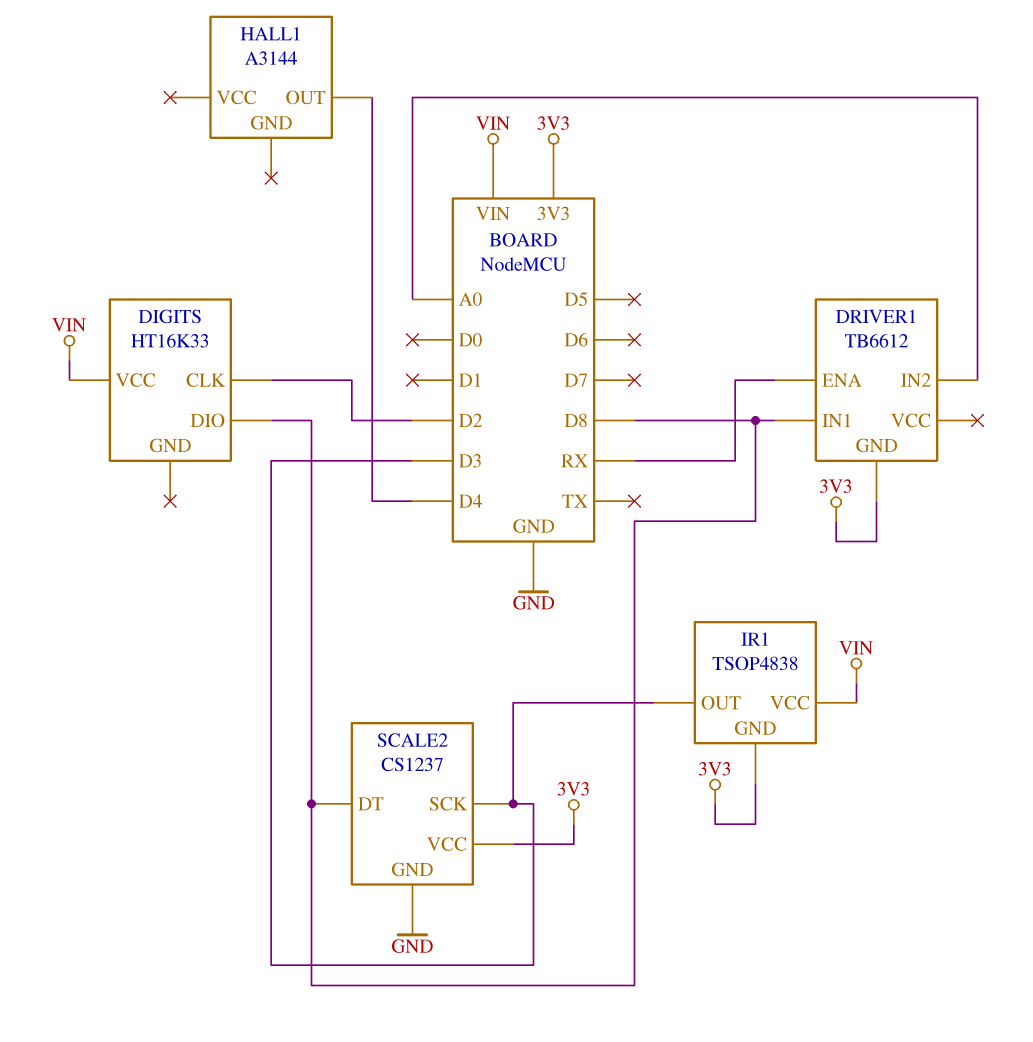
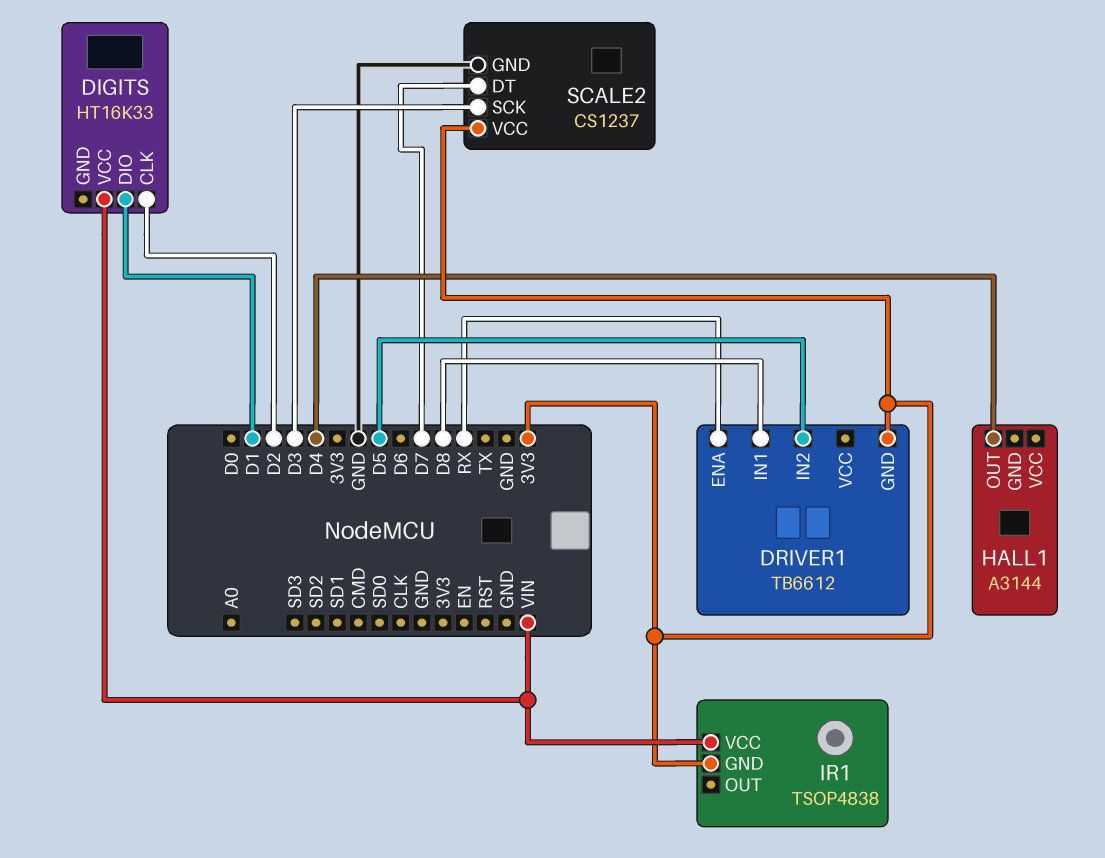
DIGITS pin DIO: D8 -> D1
DRIVER1 pin IN2: A0 -> D5
IR1 pin OUT: D3 -> none
SCALE2 pin DT: D8 -> D7

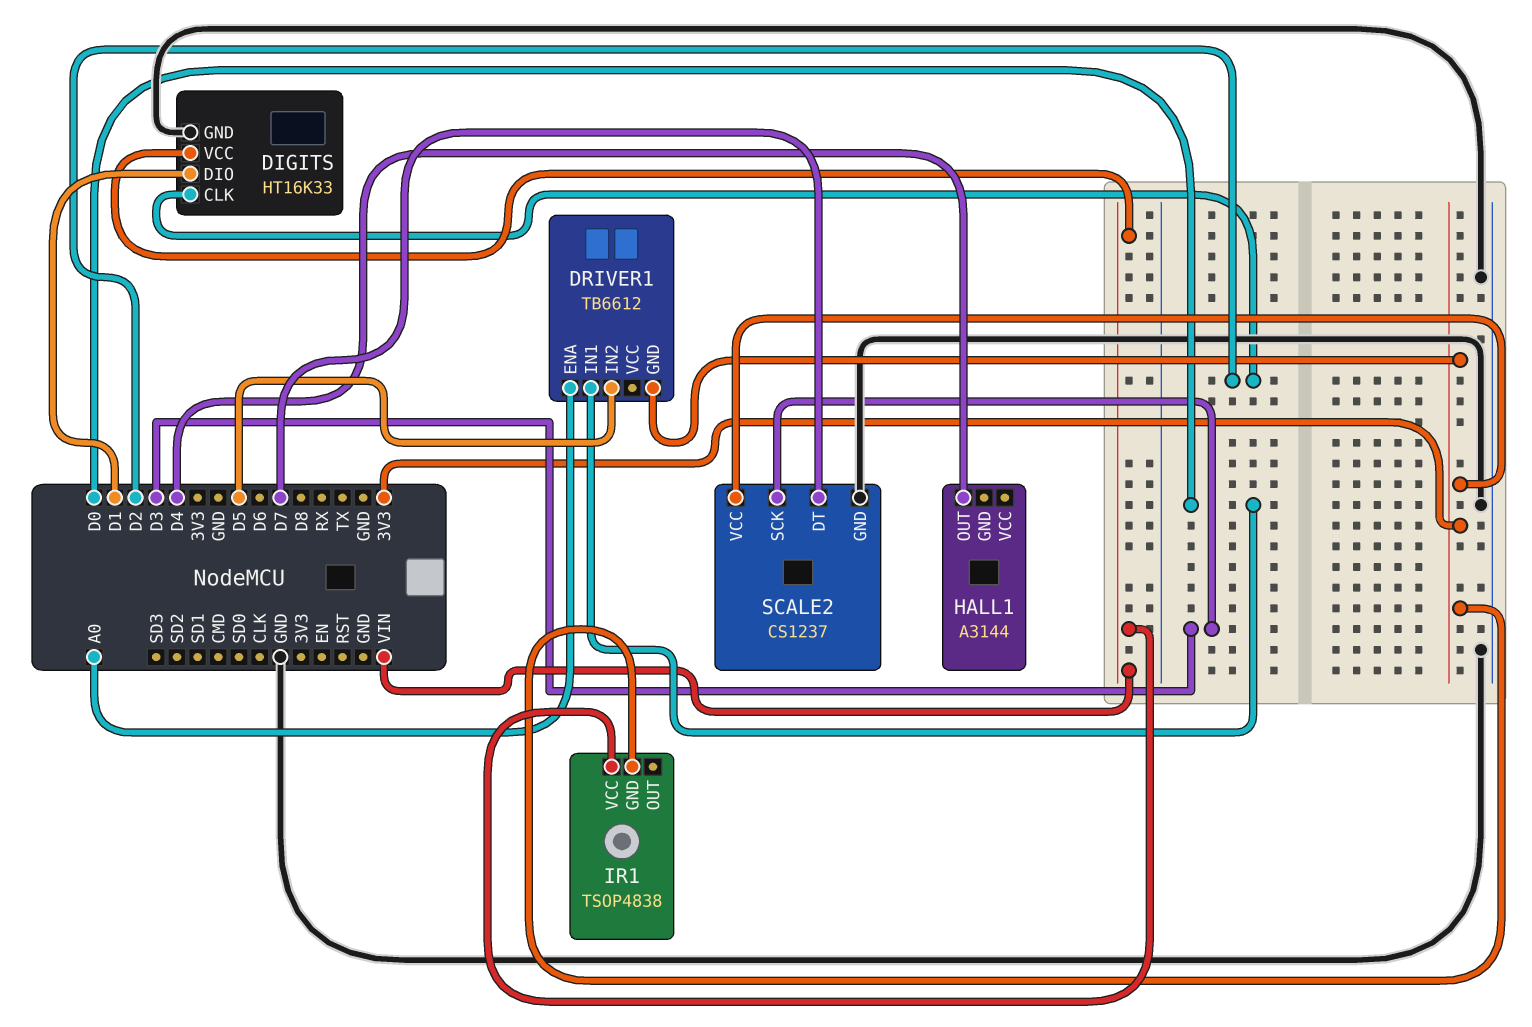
DIGITS pin GND: none -> GND
DRIVER1 pin ENA: RX -> A0
DRIVER1 pin IN1: D8 -> D0

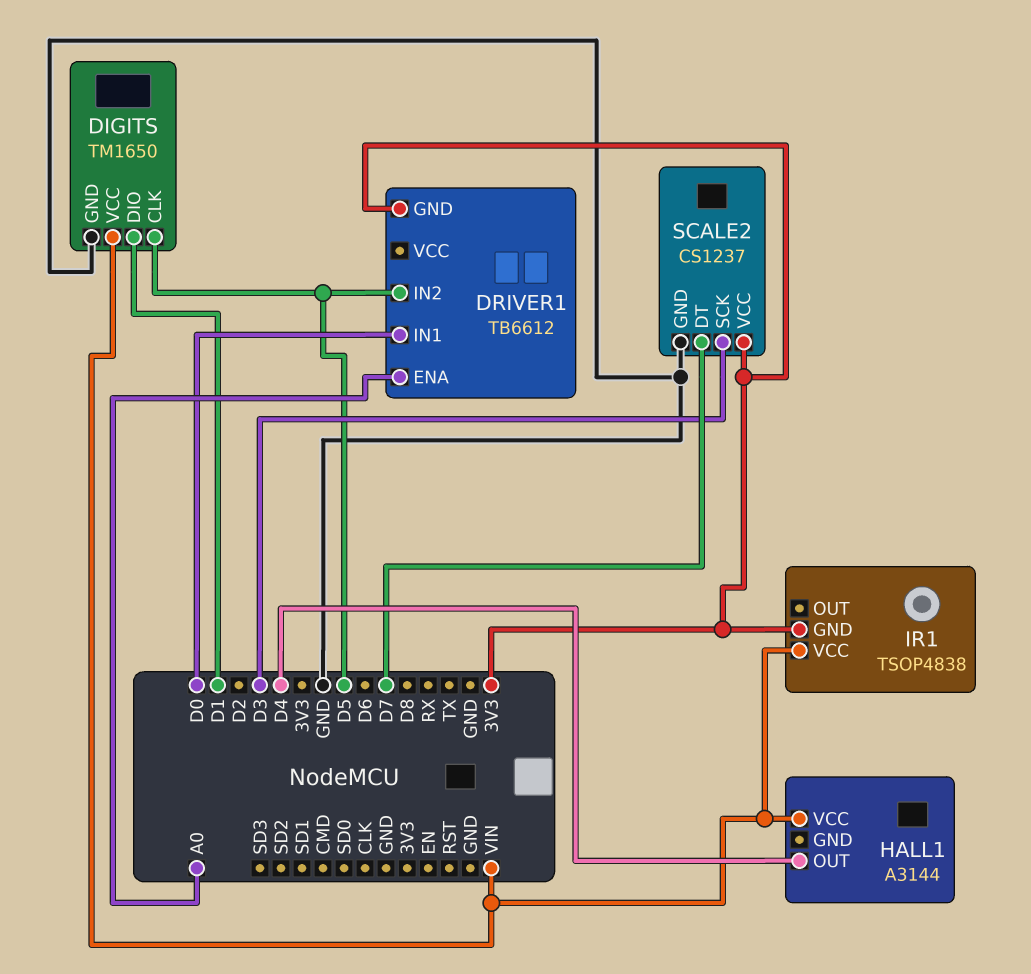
DIGITS: HT16K33 -> TM1650
DIGITS pin CLK: D2 -> D5
HALL1 pin VCC: none -> VIN

